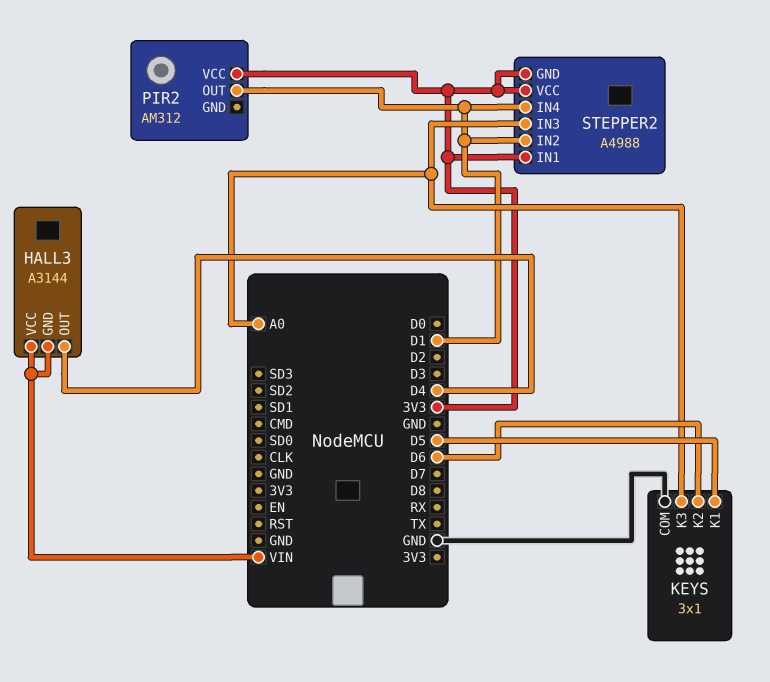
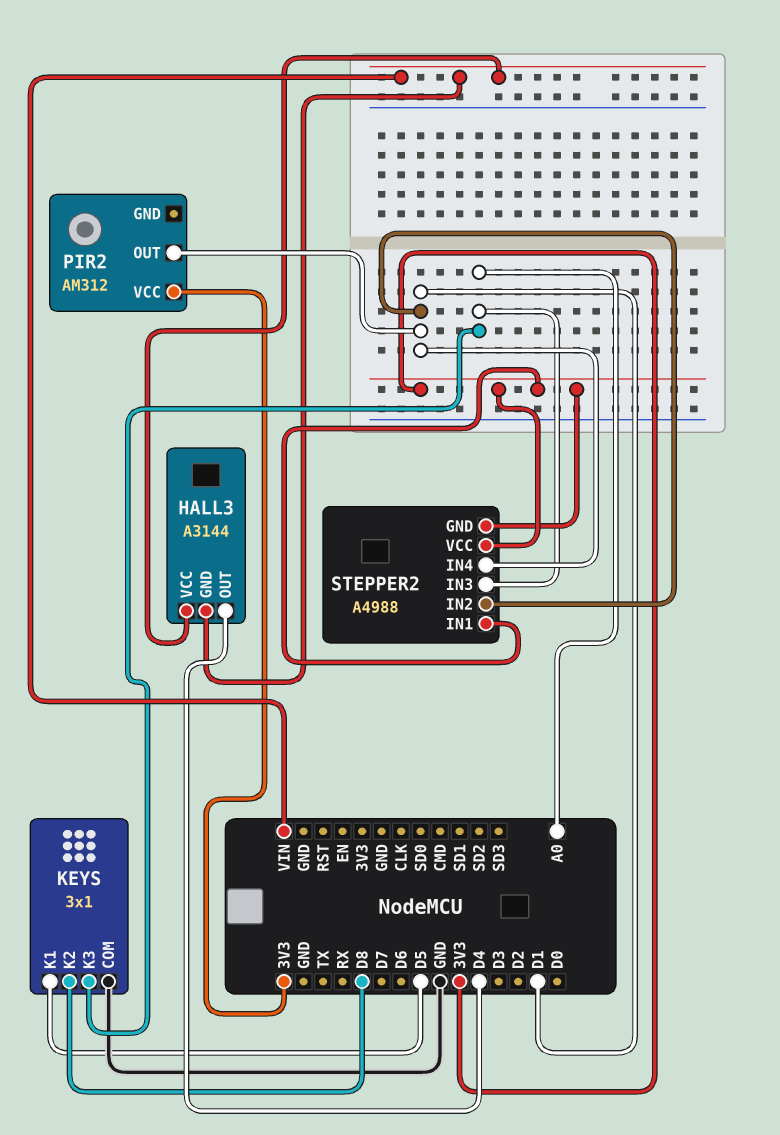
KEYS pin K2: D6 -> D8

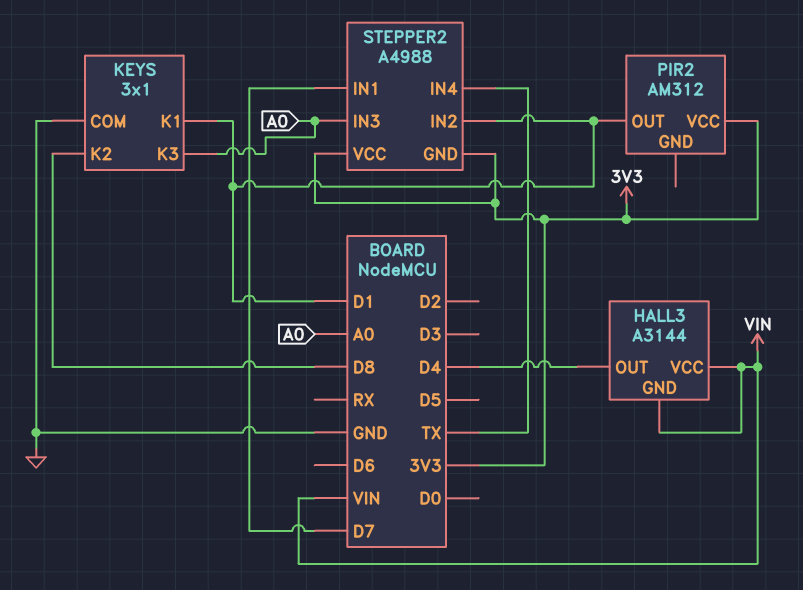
KEYS pin K1: D5 -> D1
STEPPER2 pin IN1: 3V3 -> D7
STEPPER2 pin IN4: D1 -> TX

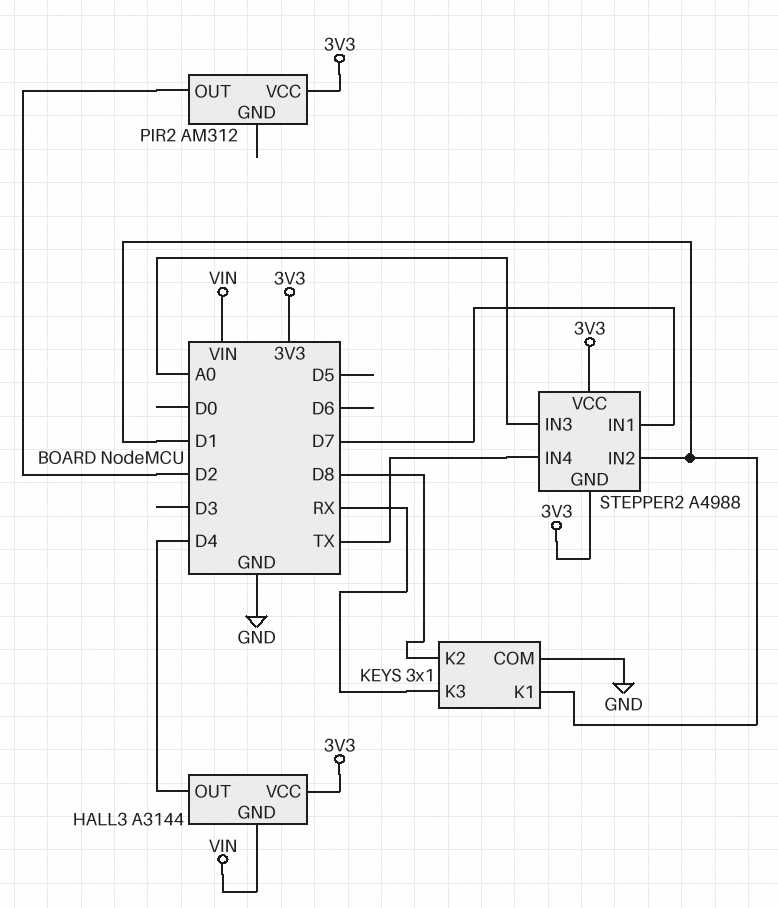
HALL3 pin VCC: VIN -> 3V3
KEYS pin K3: A0 -> RX
PIR2 pin OUT: D1 -> D2

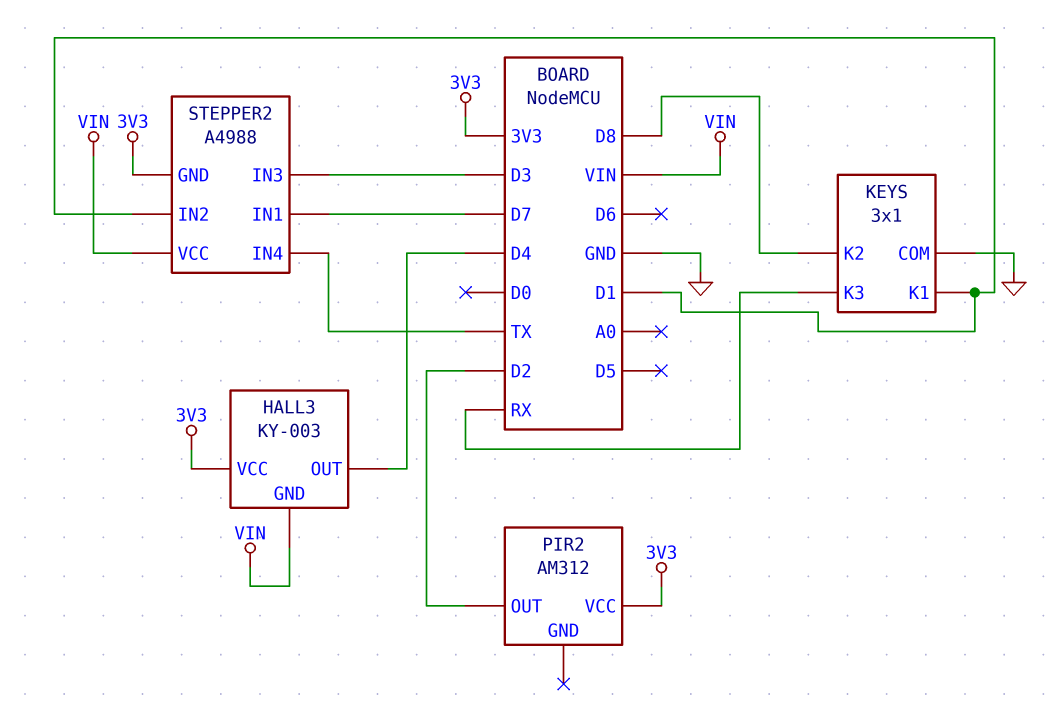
HALL3: A3144 -> KY-003
STEPPER2 pin IN3: A0 -> D3
STEPPER2 pin VCC: 3V3 -> VIN

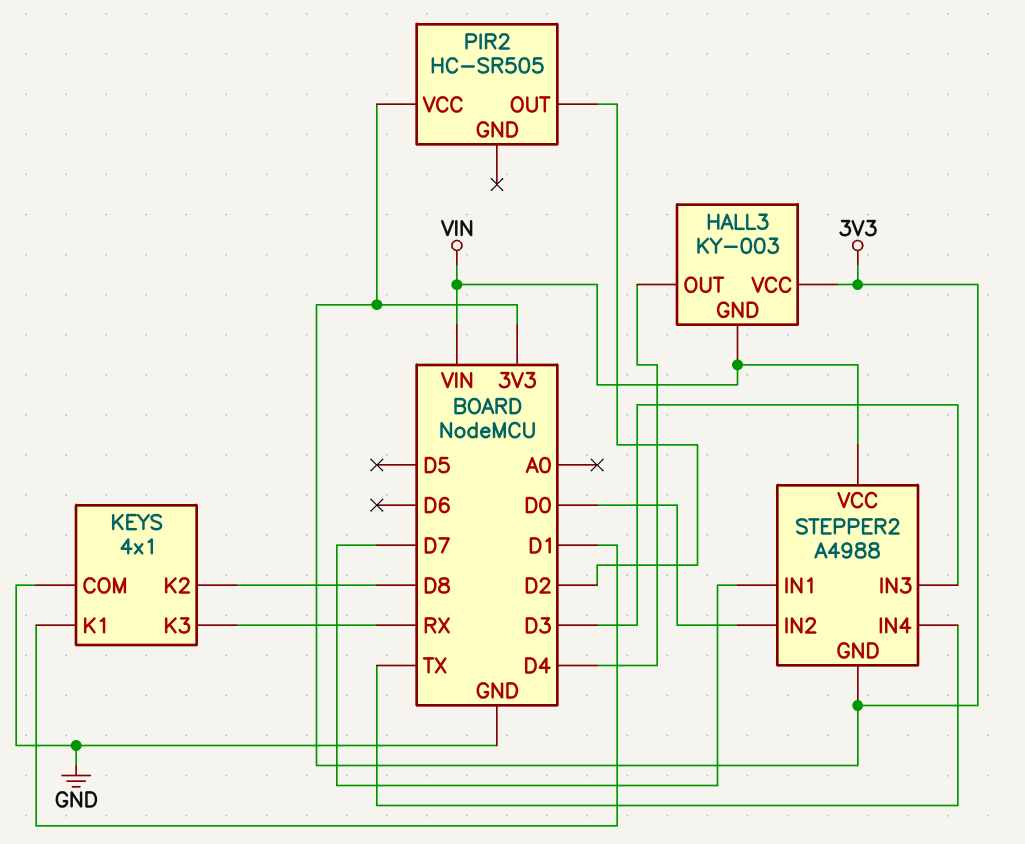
KEYS: 3x1 -> 4x1
PIR2: AM312 -> HC-SR505
STEPPER2 pin IN2: D1 -> D0

